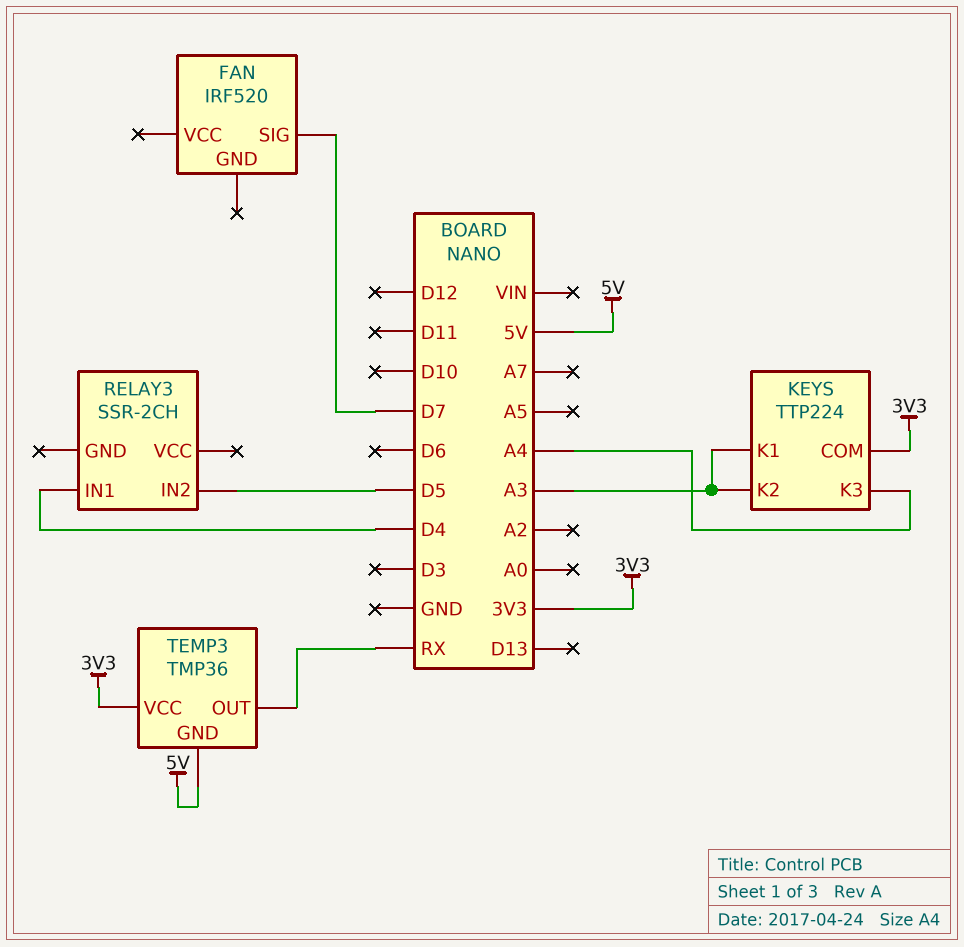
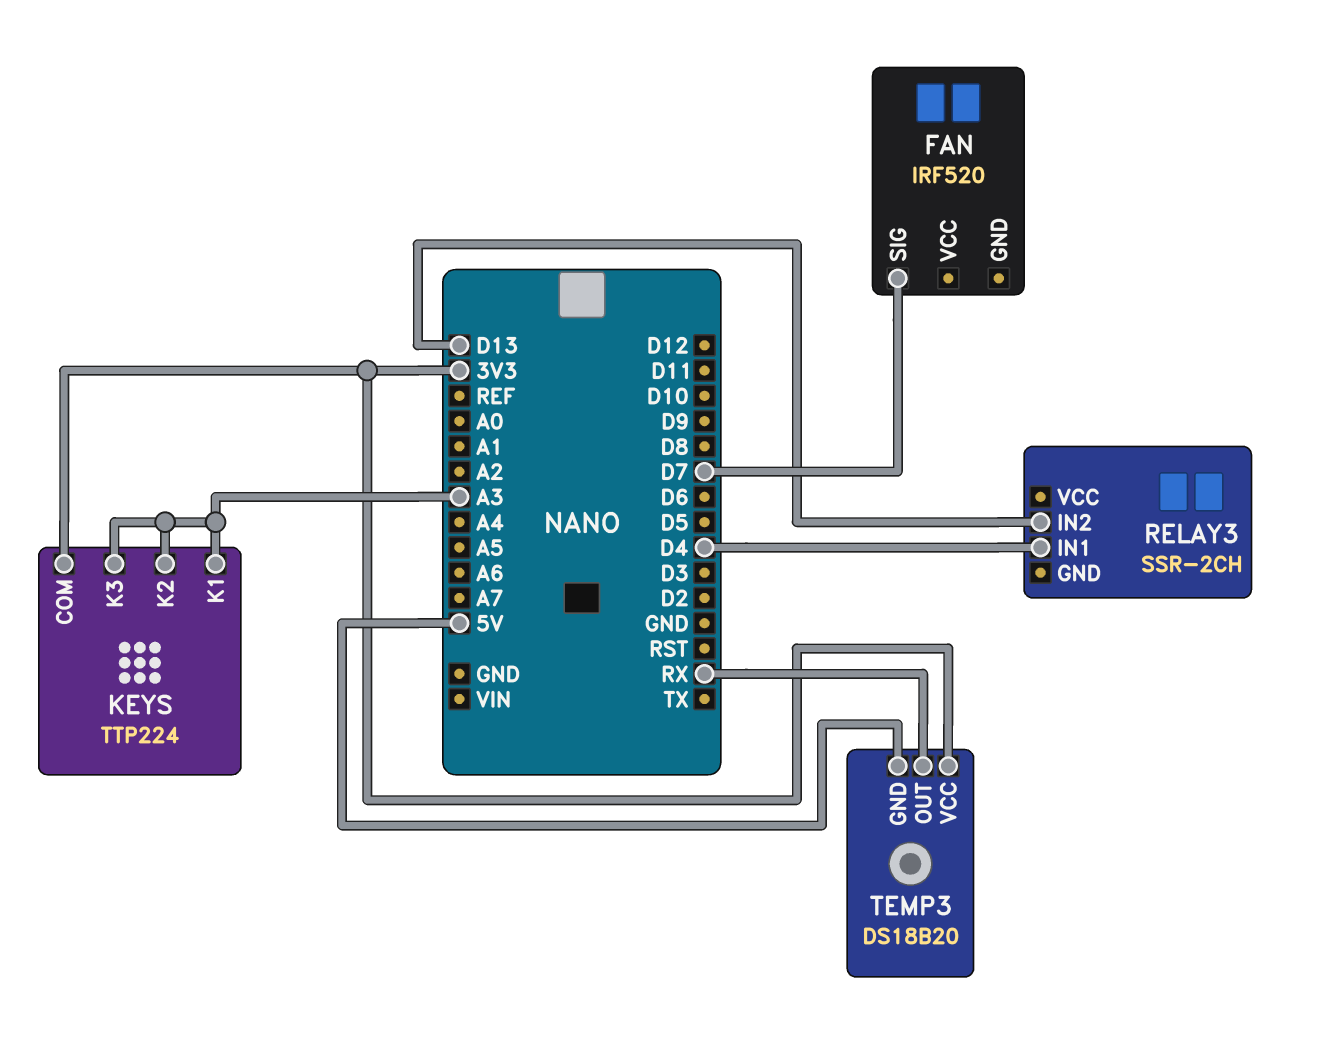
KEYS pin K3: A4 -> A3
RELAY3 pin IN2: D5 -> D13
TEMP3: TMP36 -> DS18B20

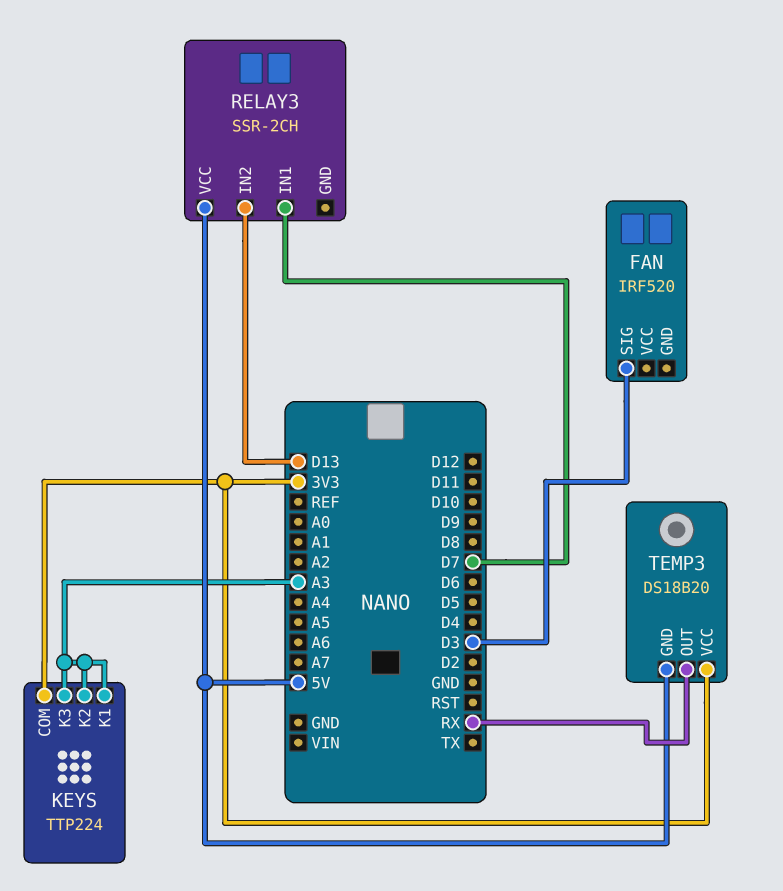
FAN pin SIG: D7 -> D3
RELAY3 pin IN1: D4 -> D7
RELAY3 pin VCC: none -> 5V

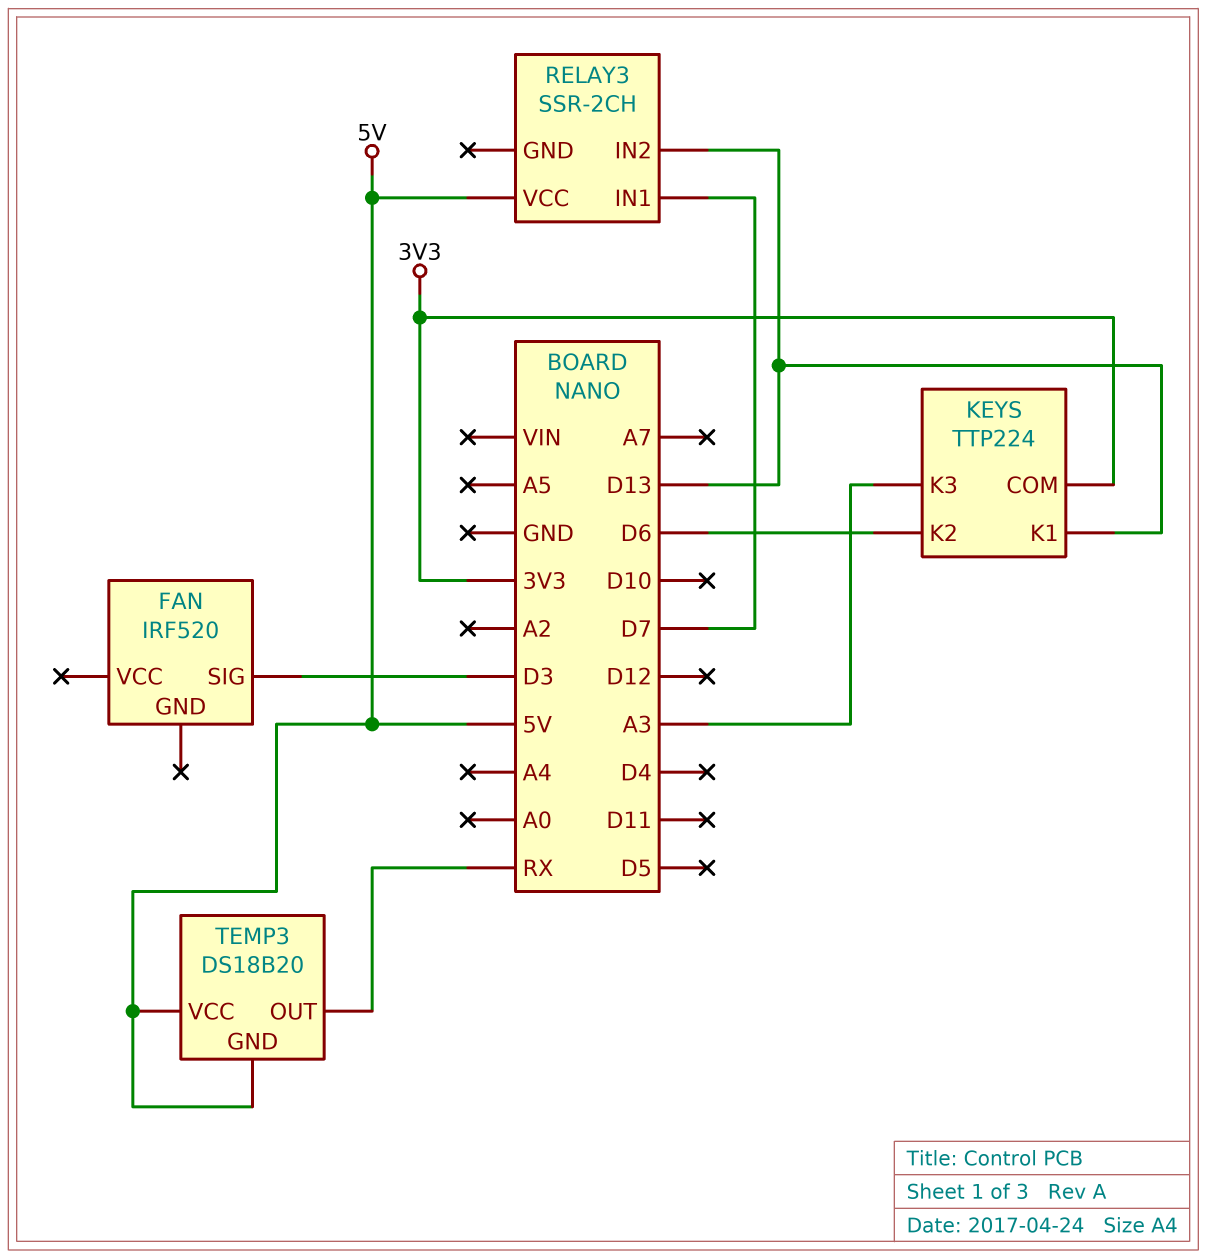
KEYS pin K1: A3 -> D13
KEYS pin K2: A3 -> D6
TEMP3 pin VCC: 3V3 -> 5V

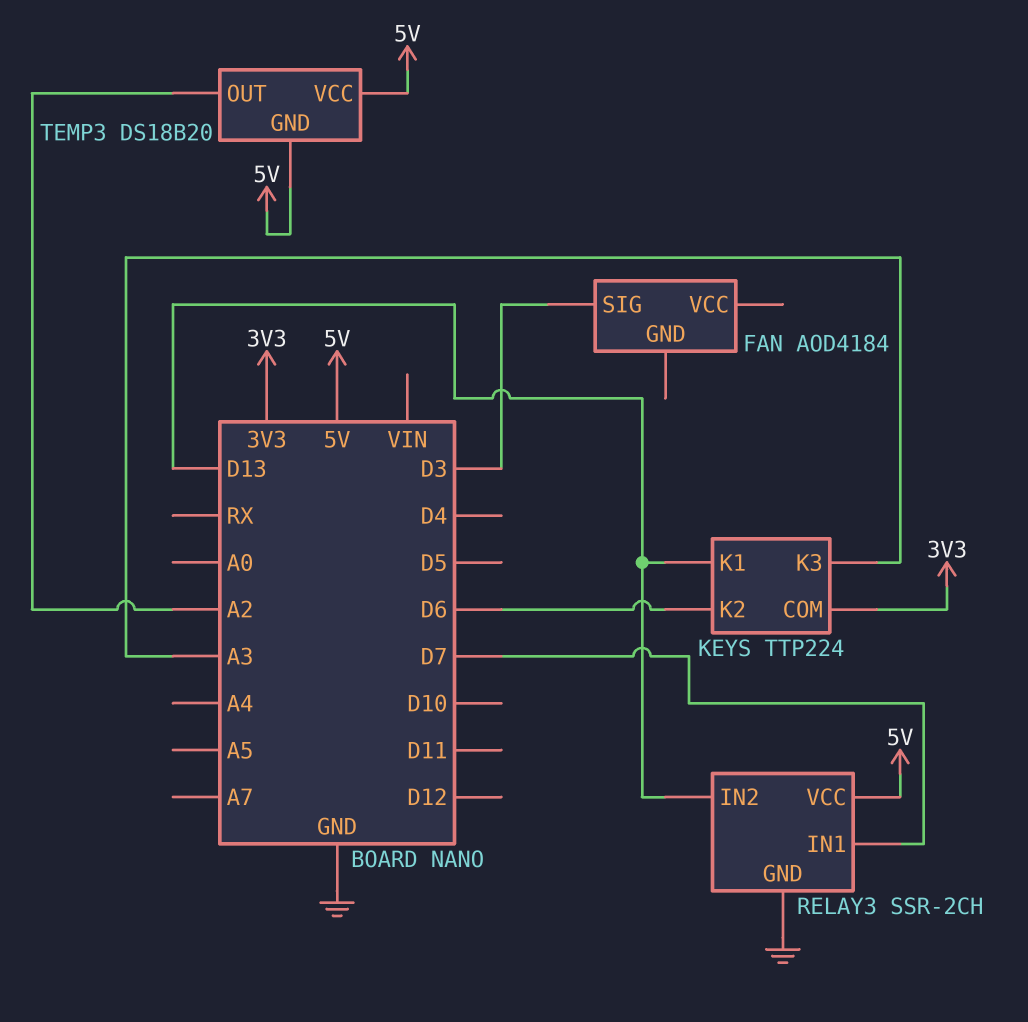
FAN: IRF520 -> AOD4184
RELAY3 pin GND: none -> GND
TEMP3 pin OUT: RX -> A2

